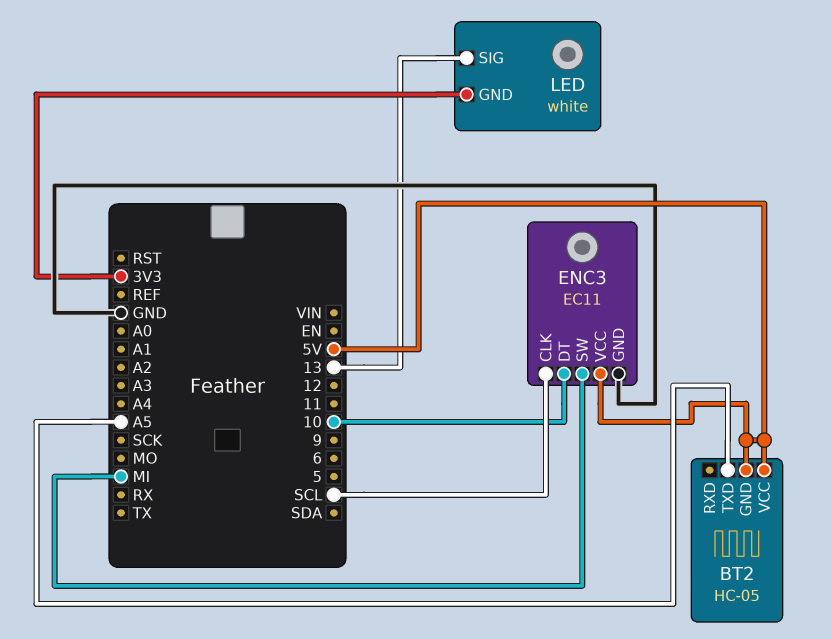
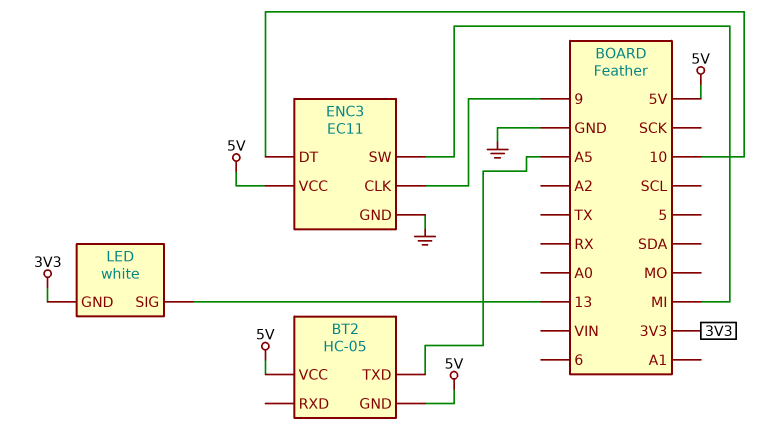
ENC3 pin CLK: SCL -> 9

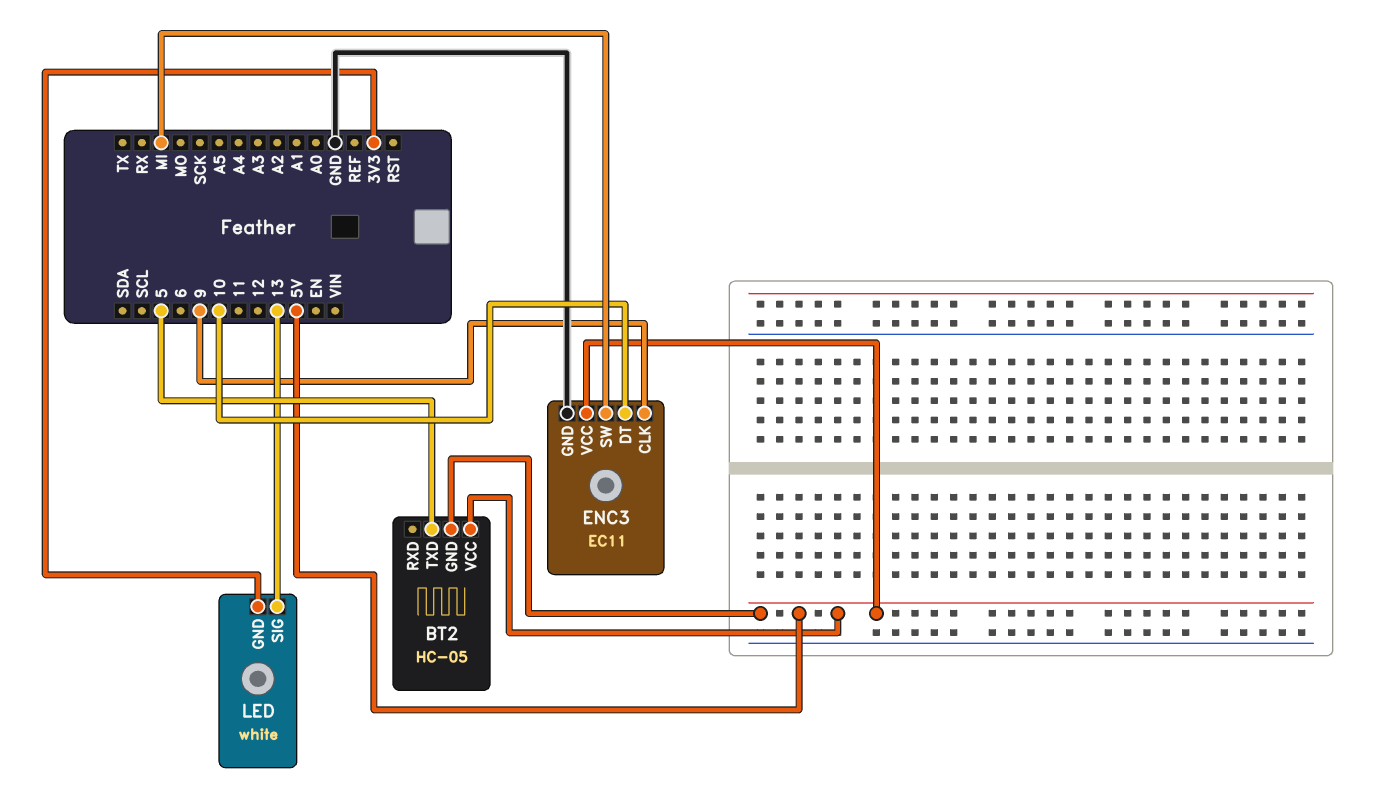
BT2 pin TXD: A5 -> 5

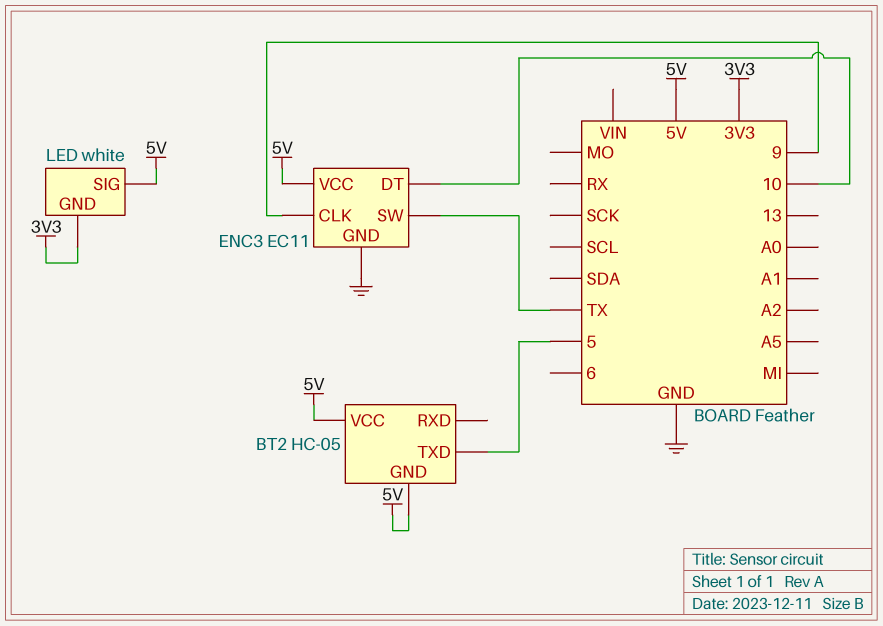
ENC3 pin SW: MI -> TX
LED pin SIG: 13 -> 5V

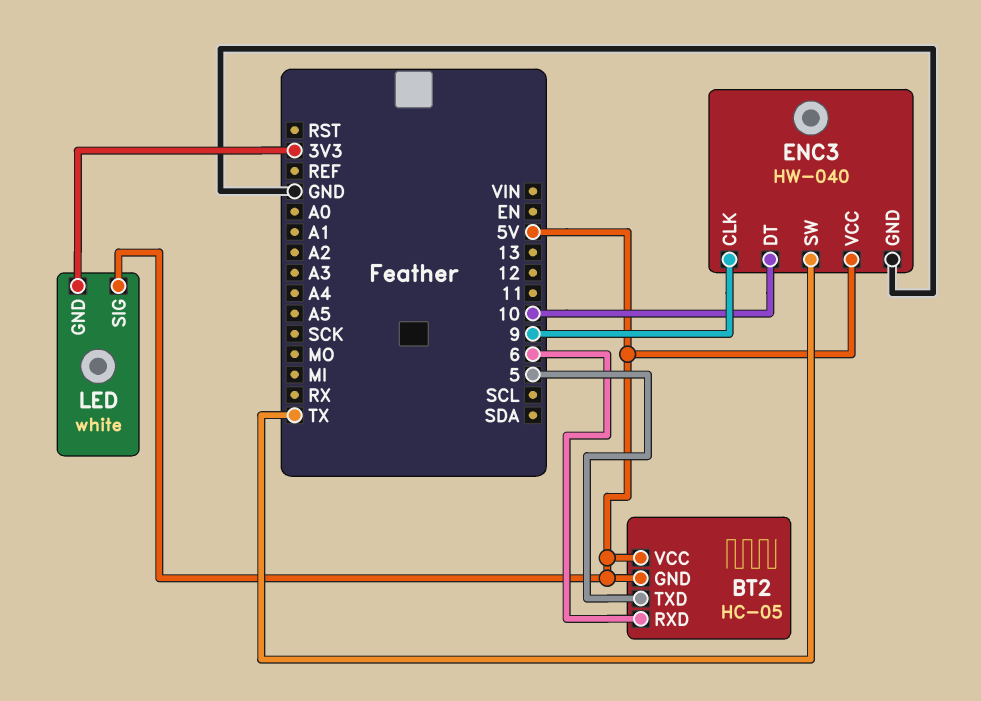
BT2 pin RXD: none -> 6
ENC3: EC11 -> HW-040

